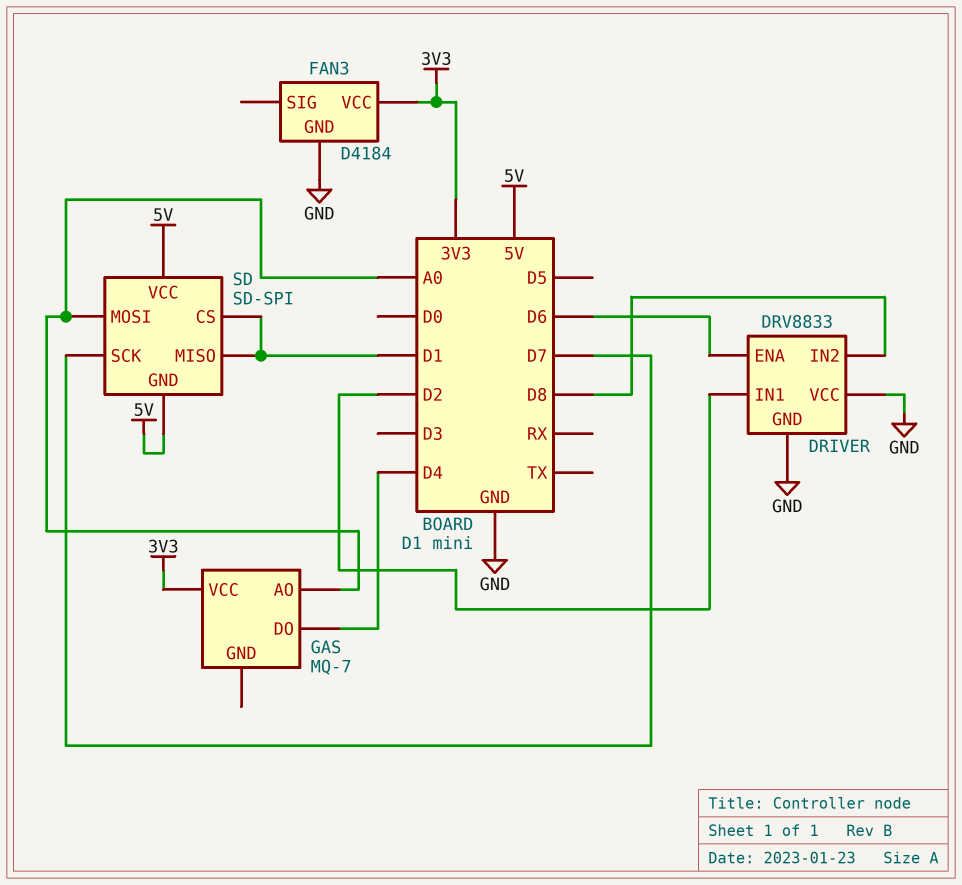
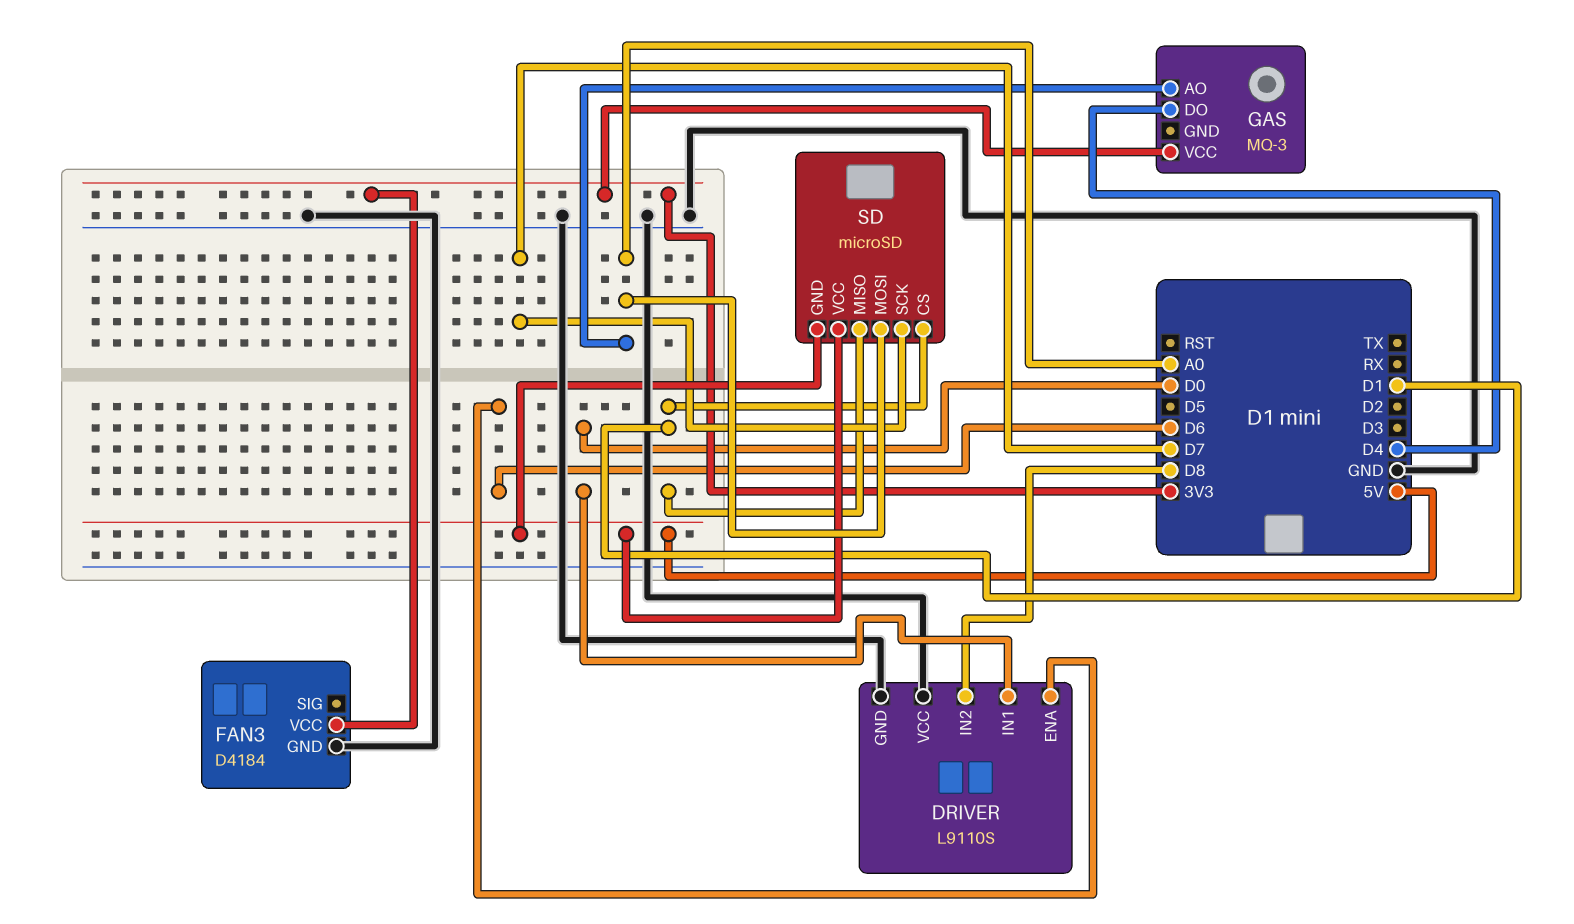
DRIVER: DRV8833 -> L9110S
DRIVER pin IN1: D2 -> D0
GAS: MQ-7 -> MQ-3
SD: SD-SPI -> microSD

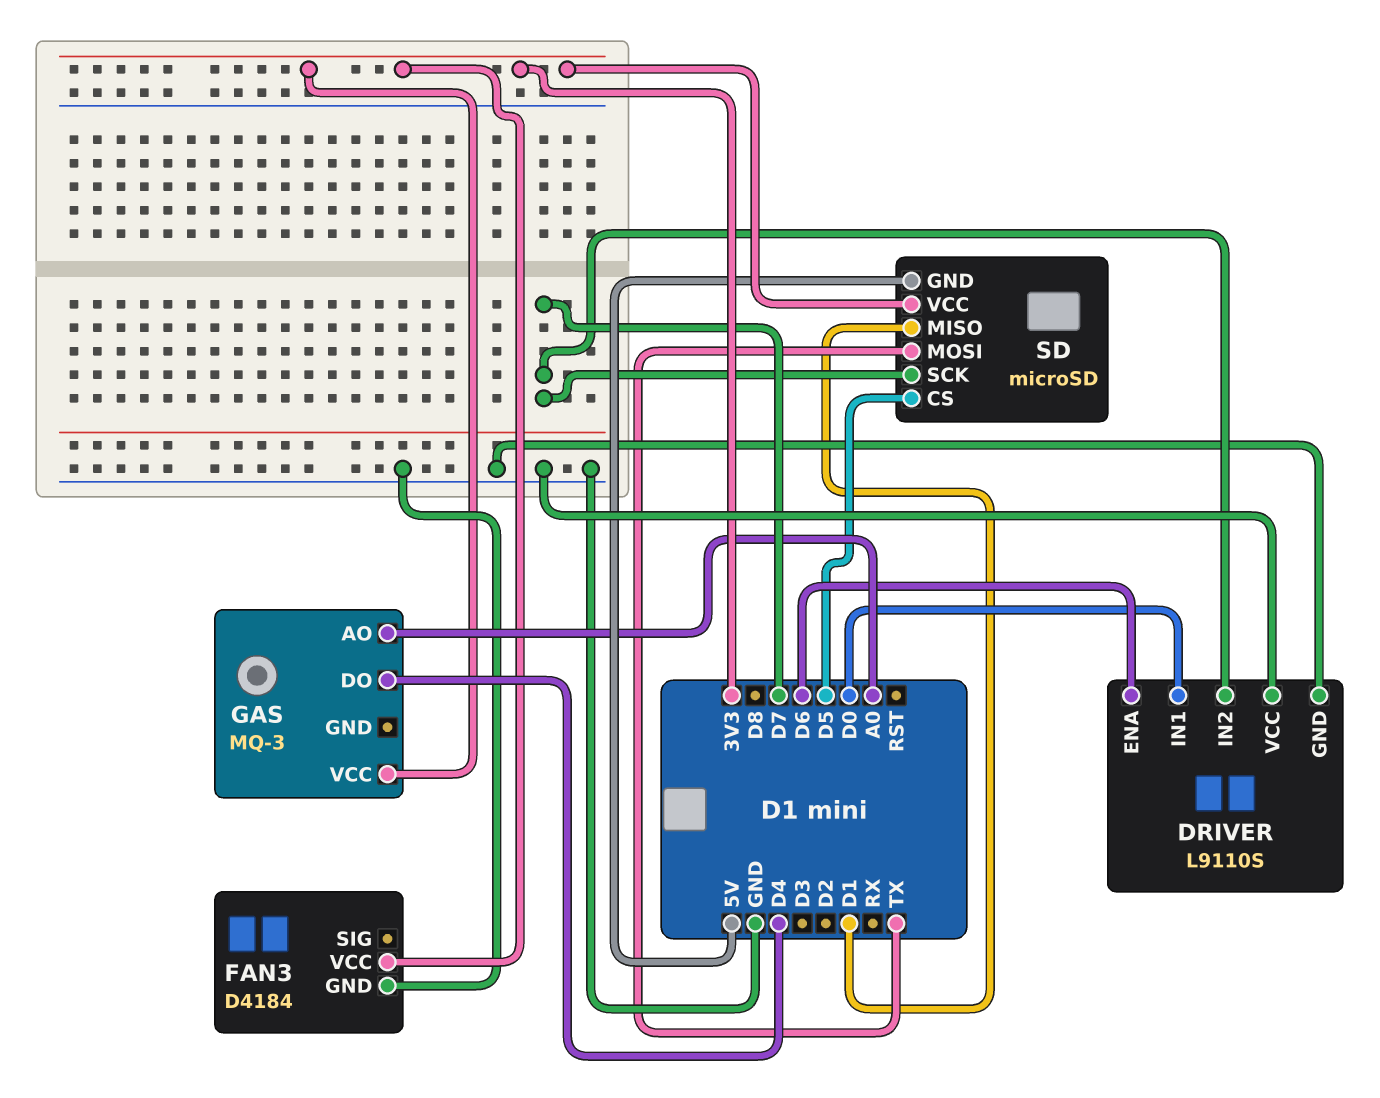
DRIVER pin IN2: D8 -> D7
SD pin CS: D1 -> D5
SD pin MOSI: A0 -> TX
SD pin VCC: 5V -> 3V3

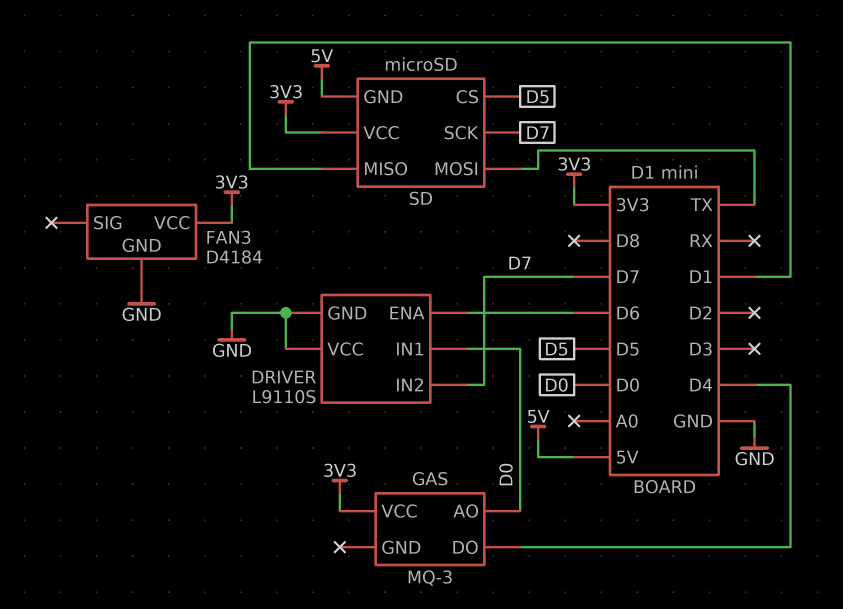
GAS pin AO: A0 -> D0

